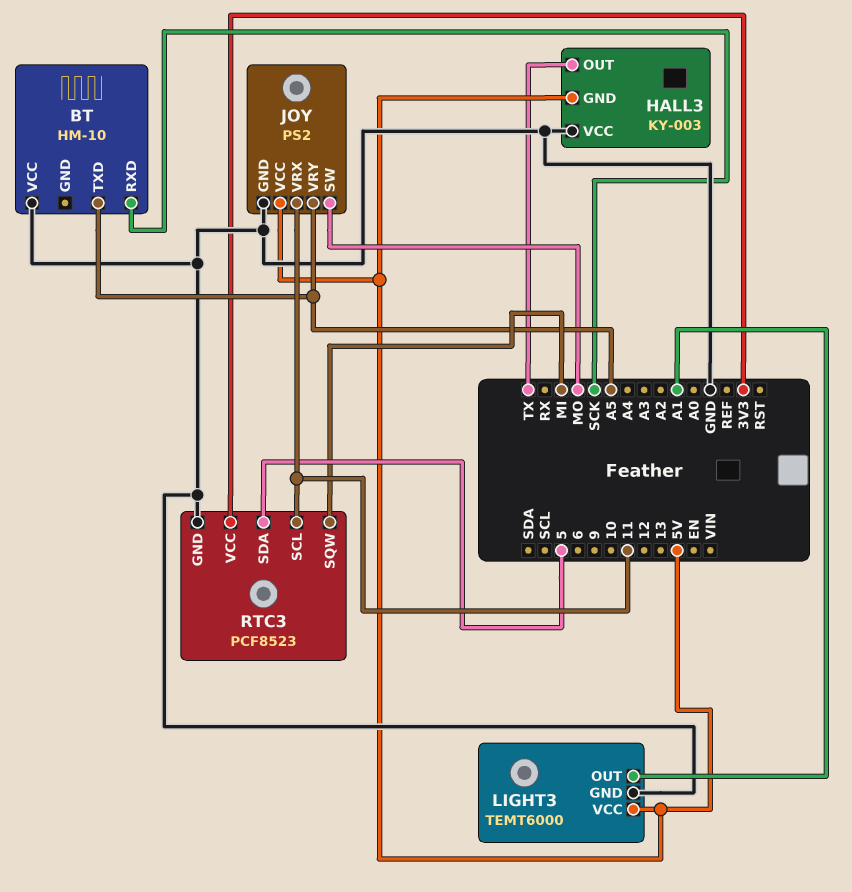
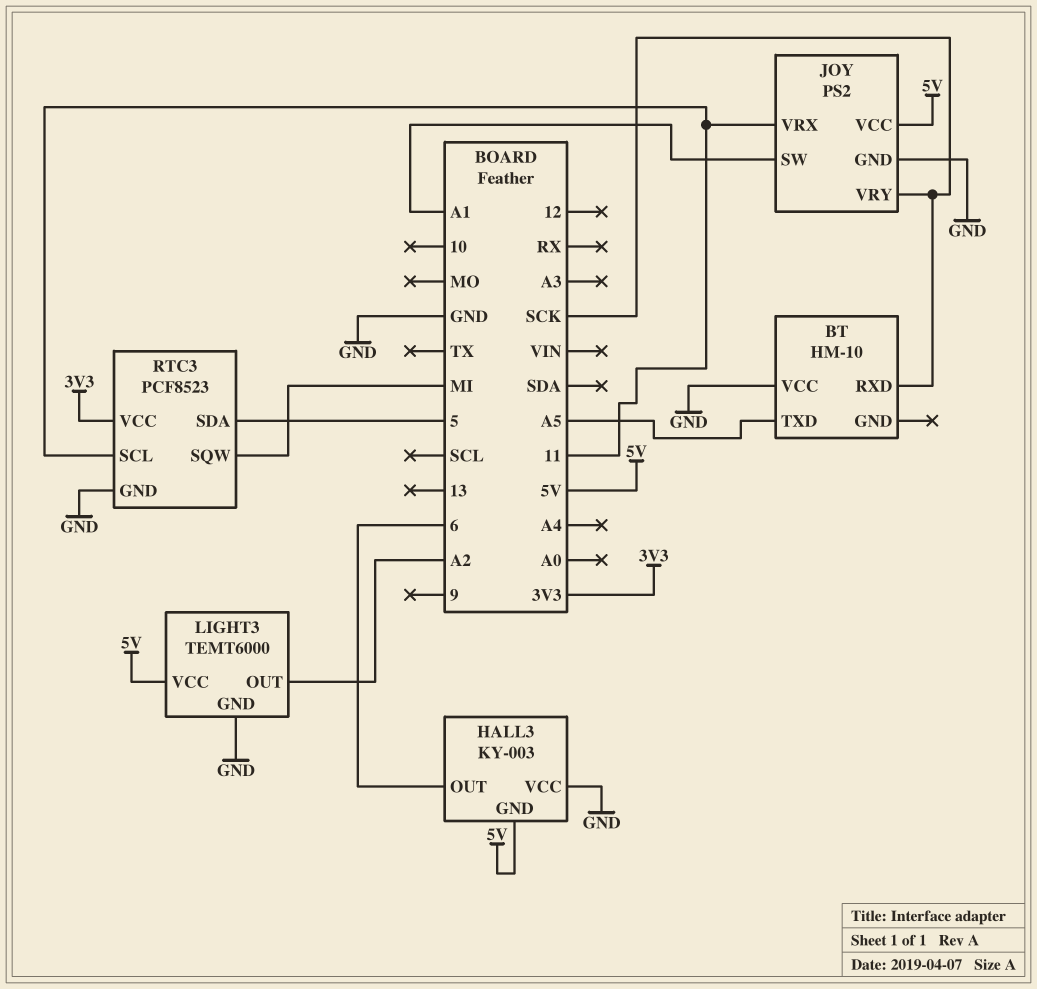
HALL3 pin OUT: TX -> 6
JOY pin SW: MO -> A1
JOY pin VRY: A5 -> SCK
LIGHT3 pin OUT: A1 -> A2

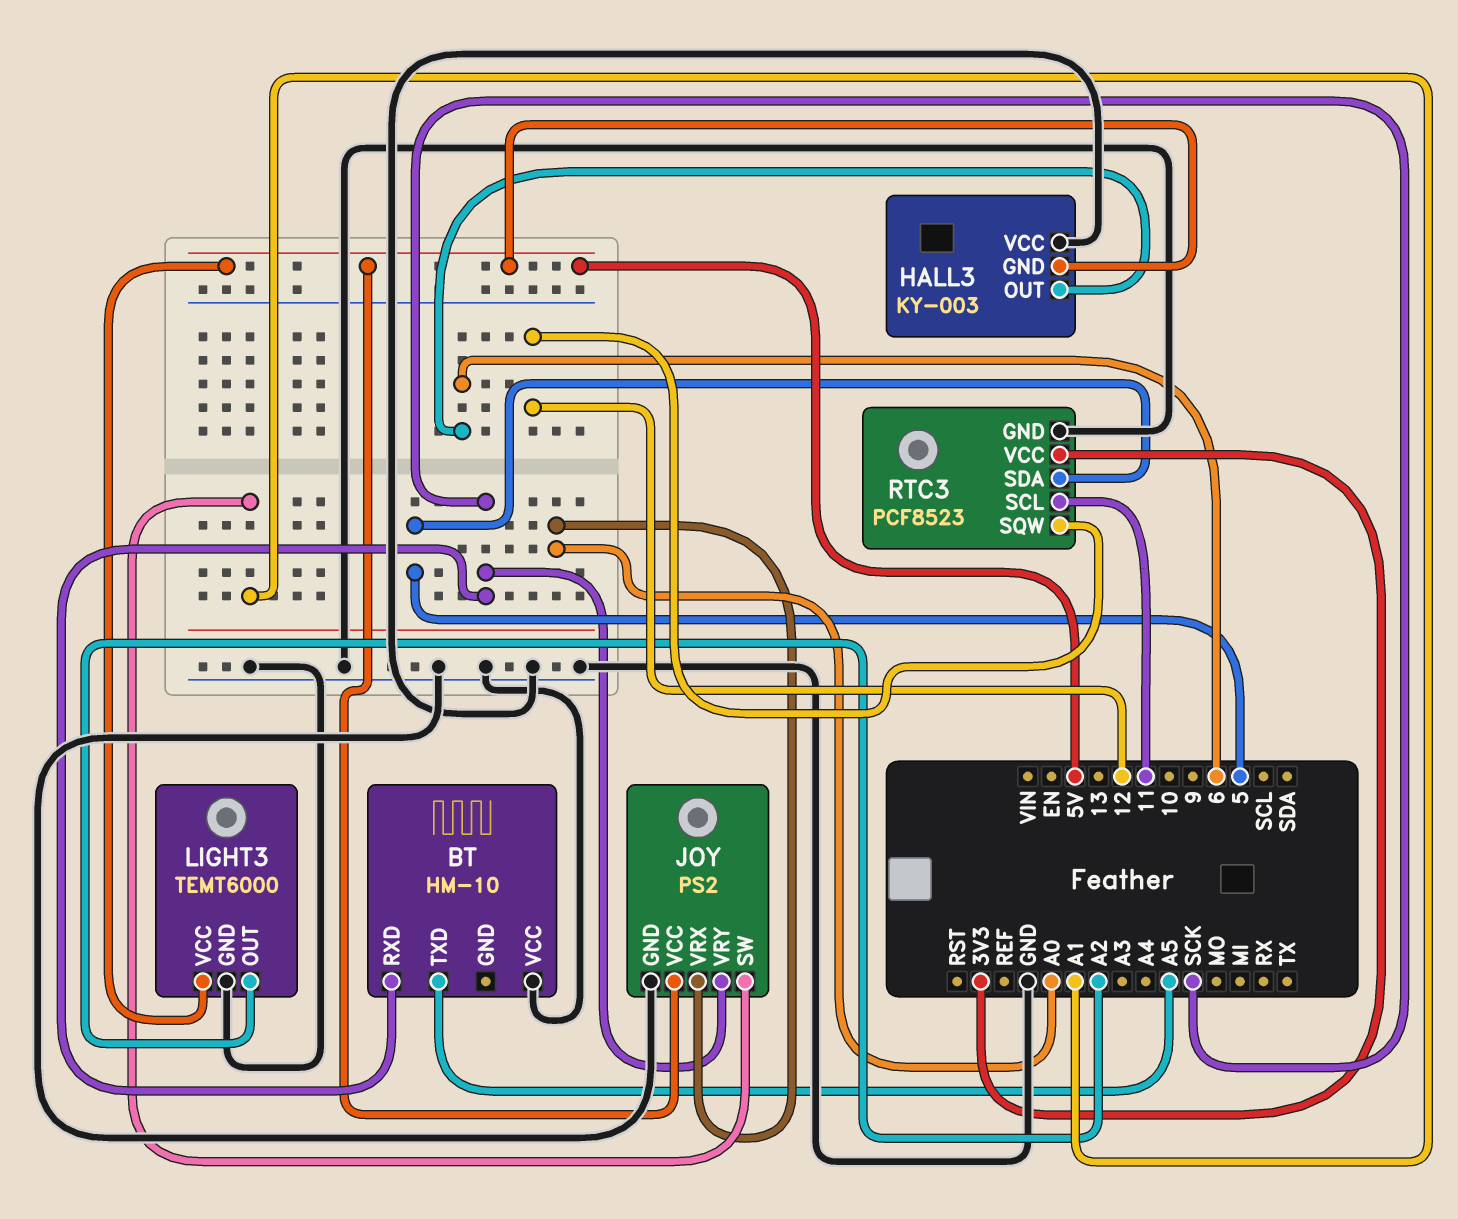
JOY pin VRX: 11 -> A0
RTC3 pin SQW: MI -> 12

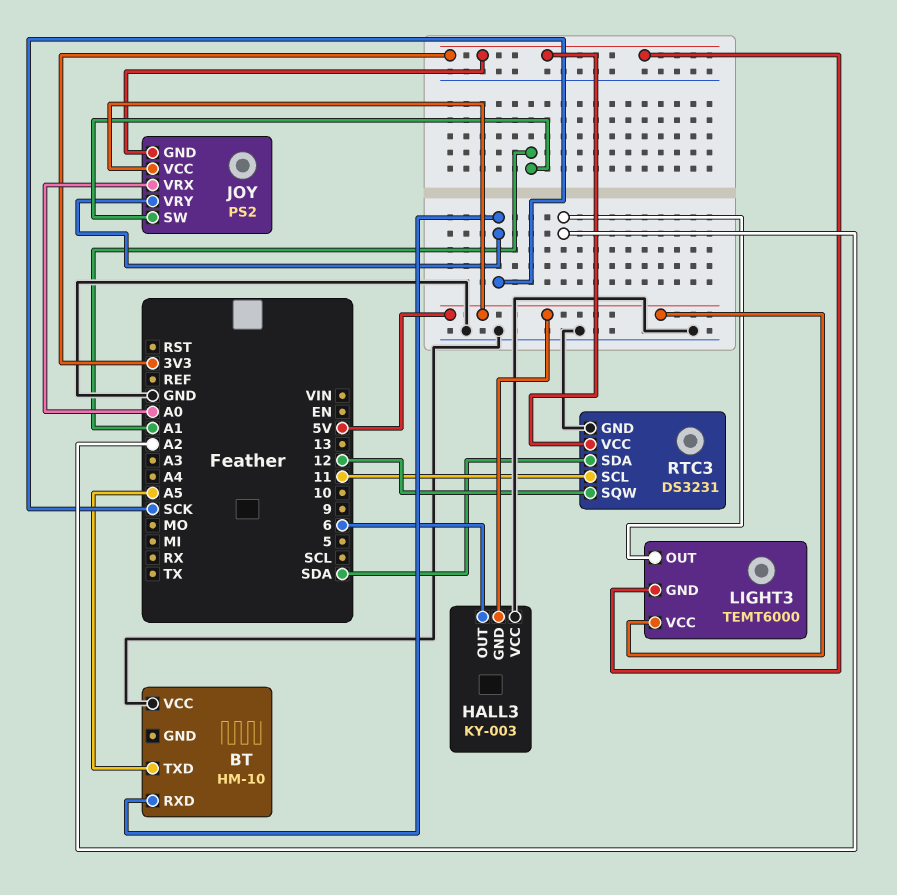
JOY pin GND: GND -> 3V3
LIGHT3 pin GND: GND -> 3V3
RTC3: PCF8523 -> DS3231
RTC3 pin SDA: 5 -> SDA

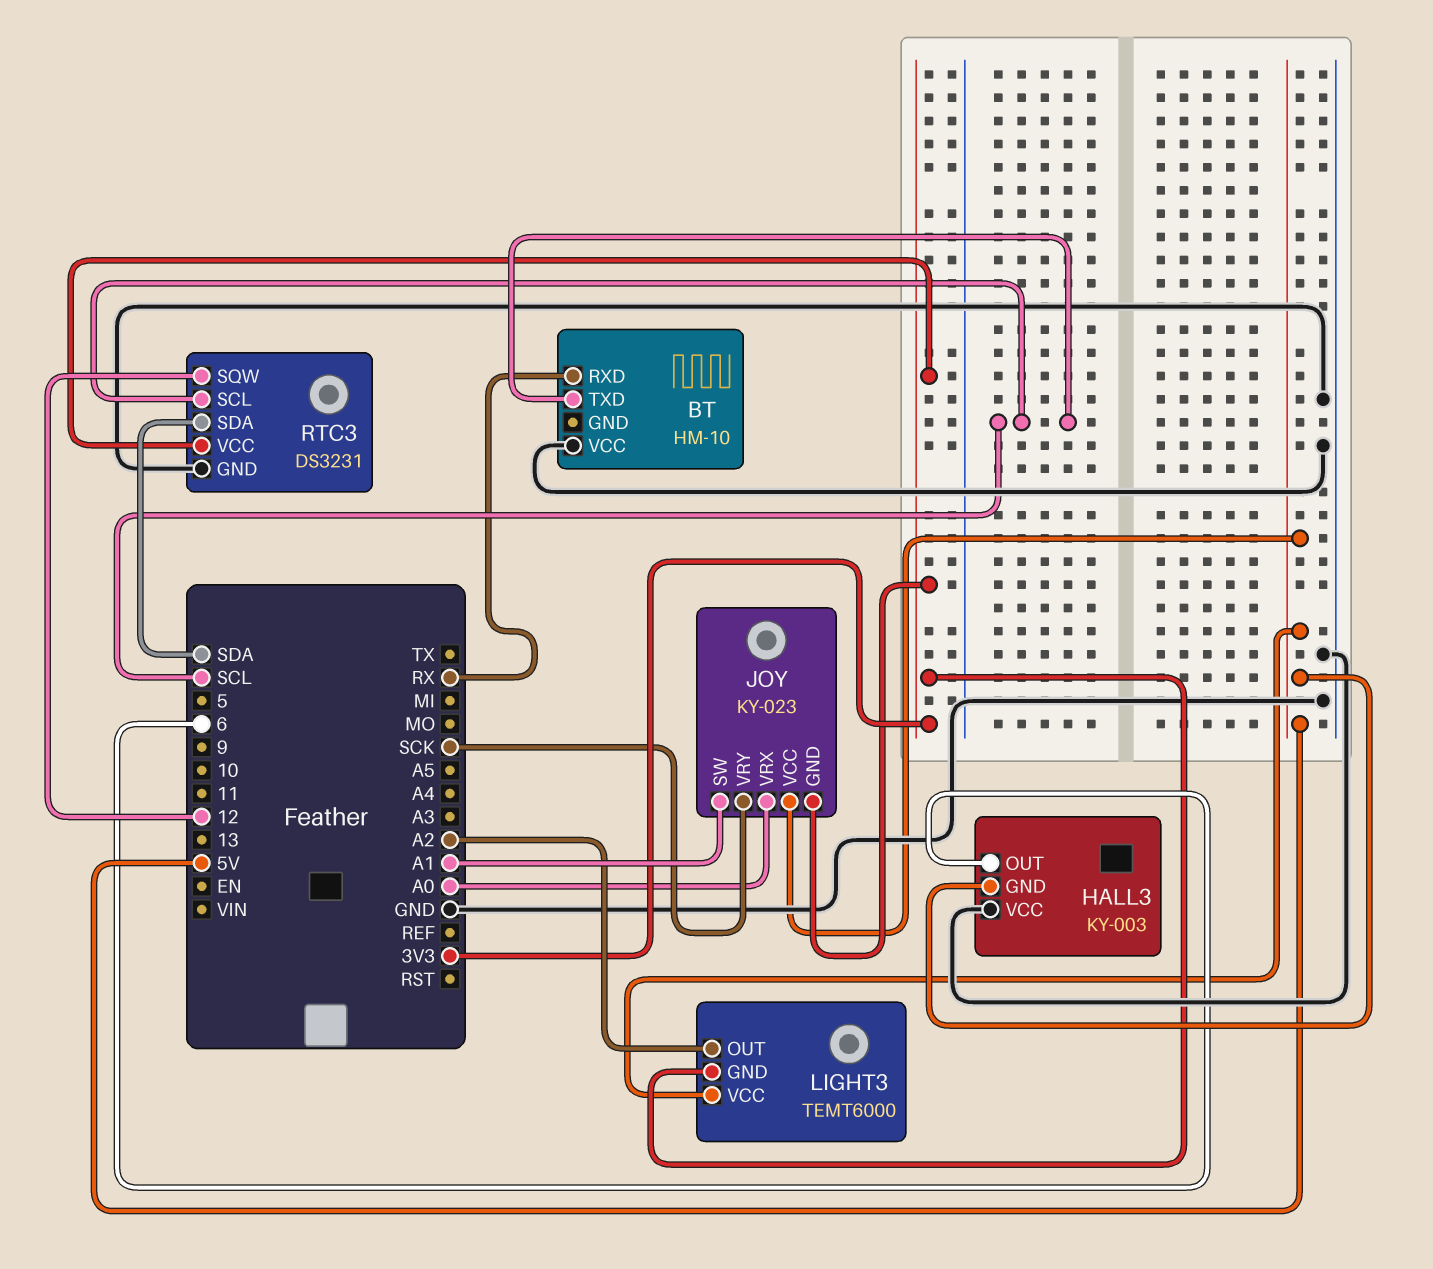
BT pin RXD: SCK -> RX
BT pin TXD: A5 -> SCL
JOY: PS2 -> KY-023
RTC3 pin SCL: 11 -> SCL

